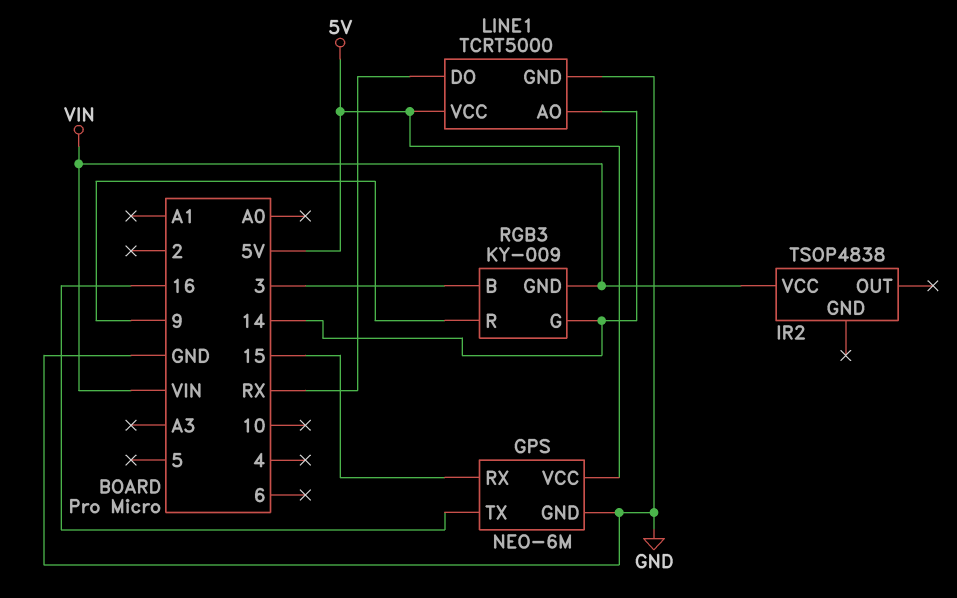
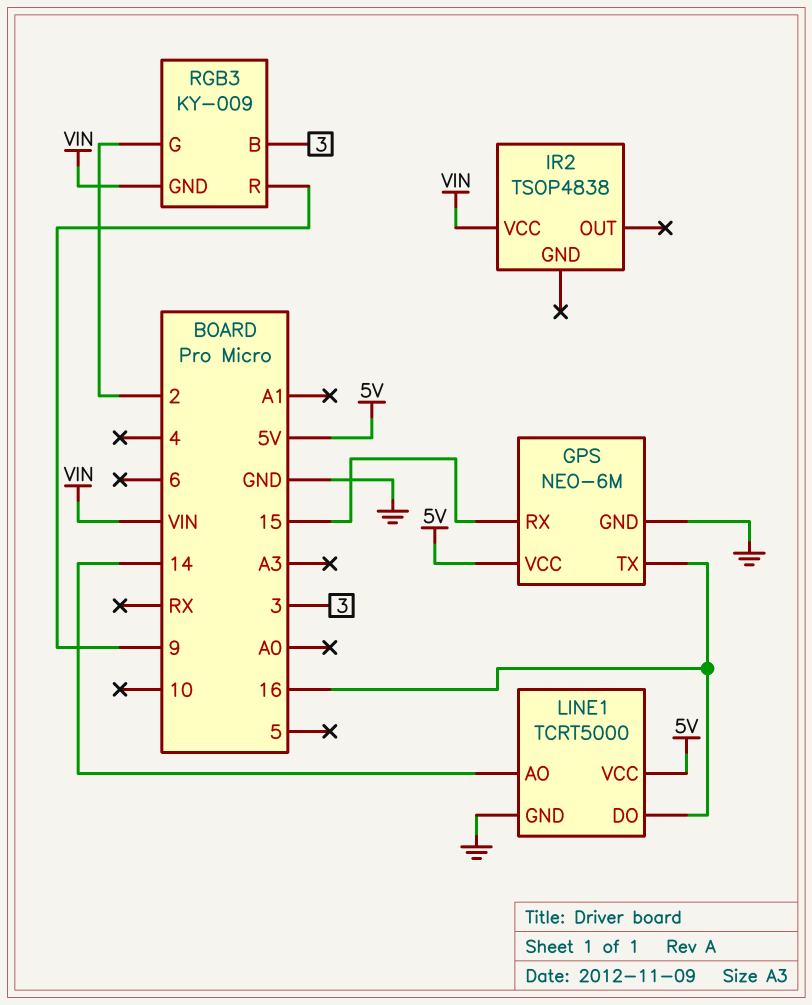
LINE1 pin DO: RX -> 16
RGB3 pin G: 14 -> 2

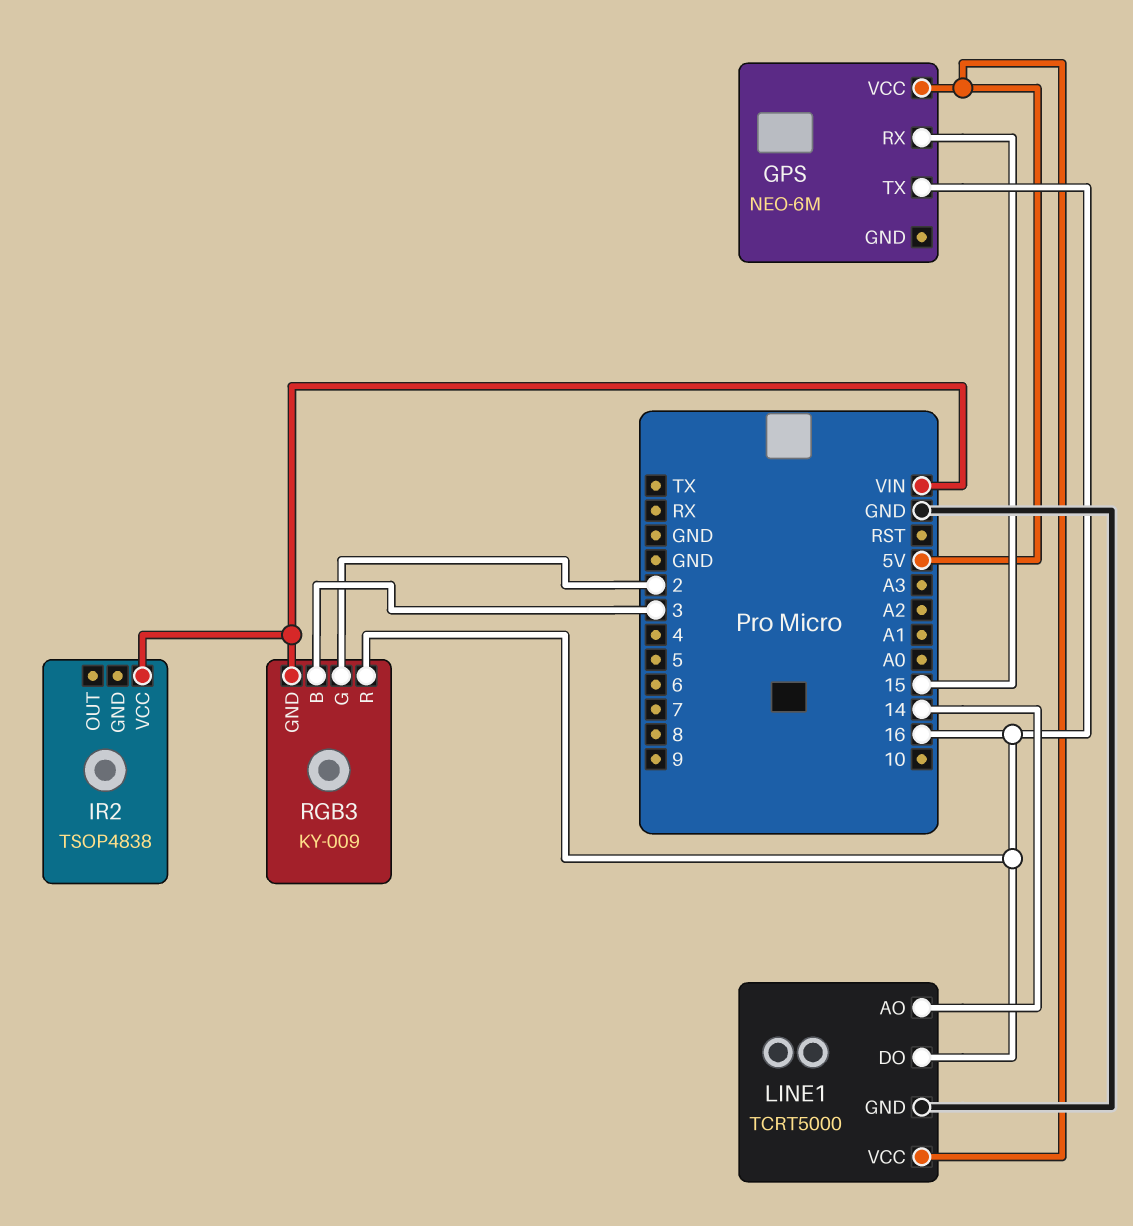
GPS pin GND: GND -> none
RGB3 pin R: 9 -> 16

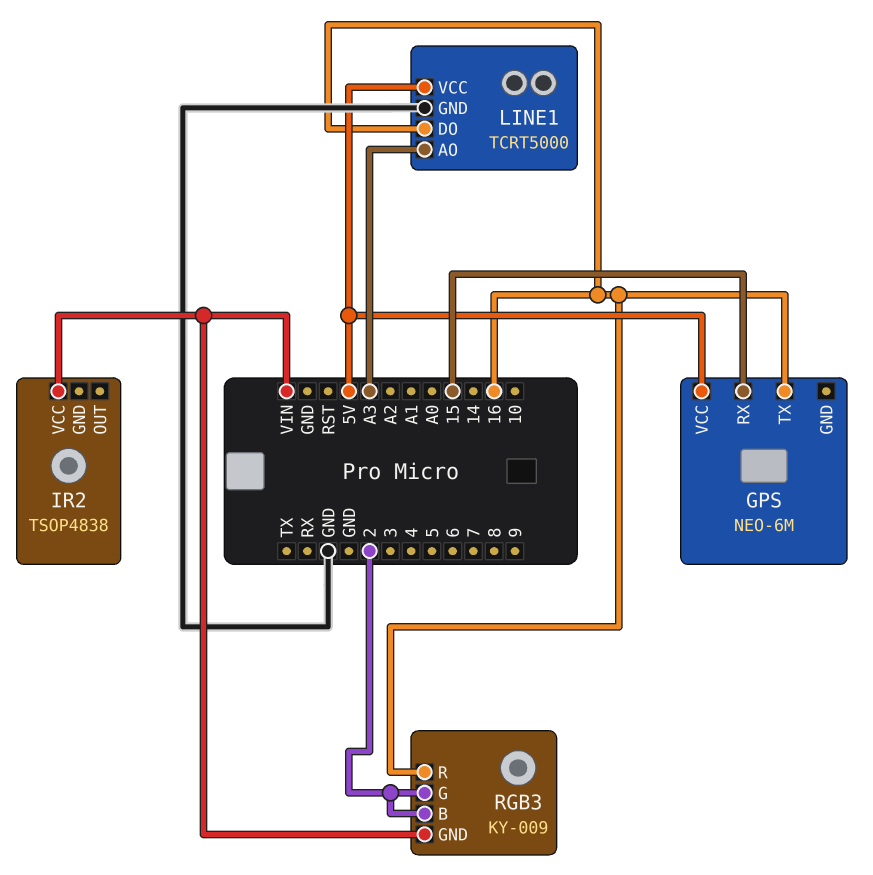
LINE1 pin AO: 14 -> A3
RGB3 pin B: 3 -> 2

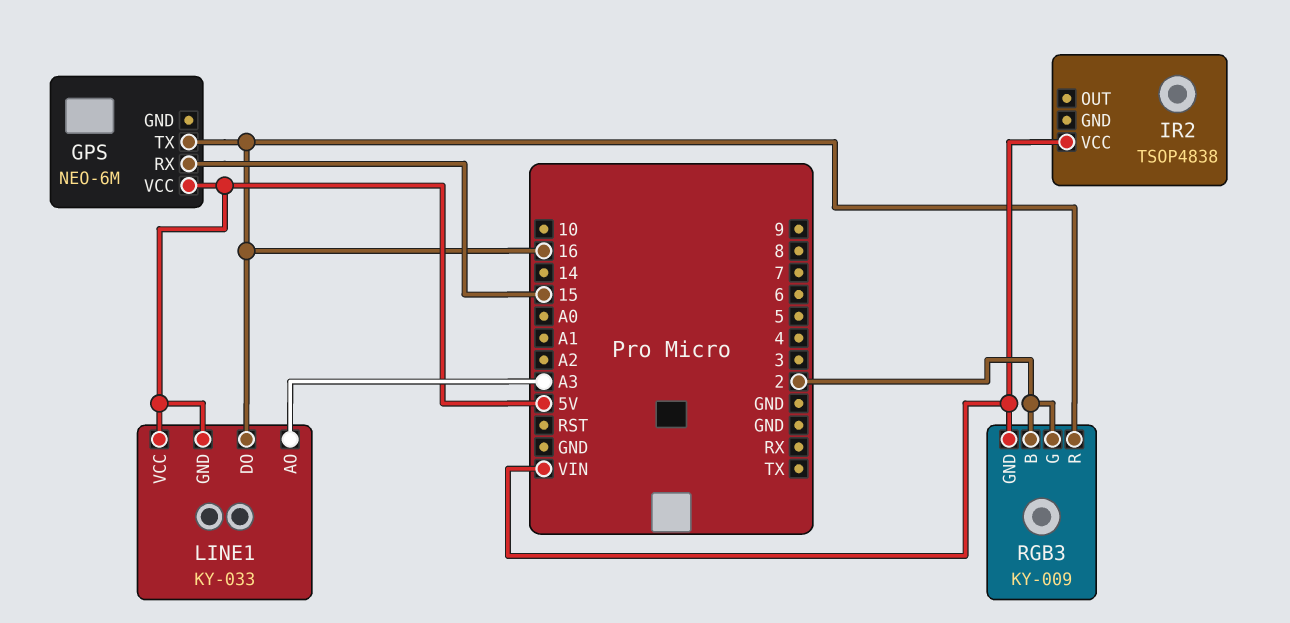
LINE1: TCRT5000 -> KY-033
LINE1 pin GND: GND -> 5V

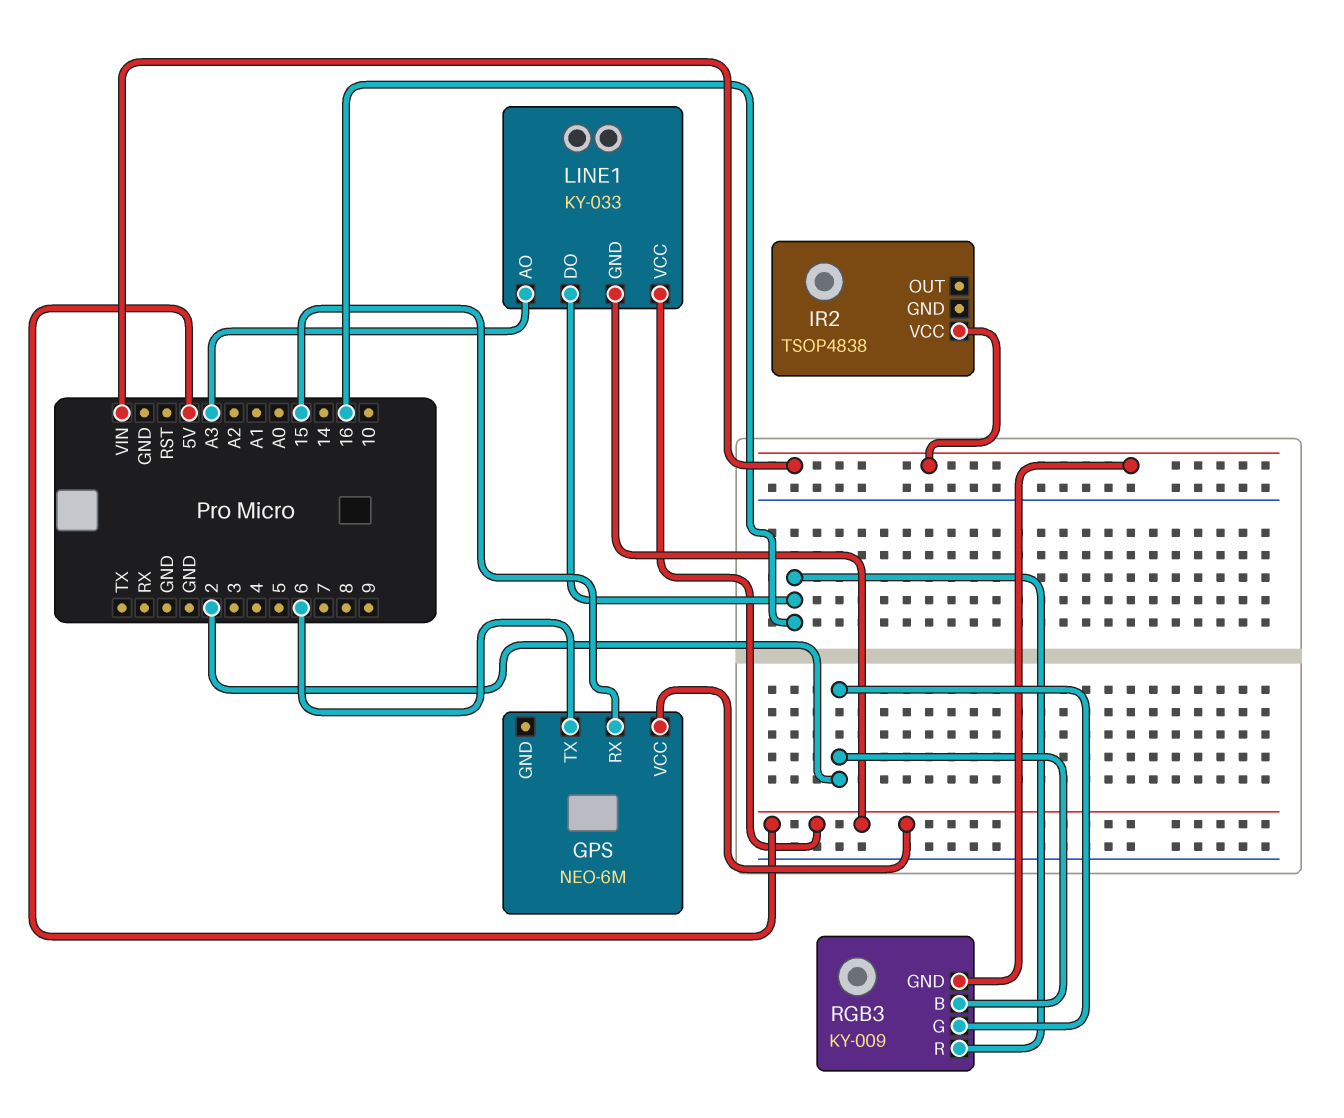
GPS pin TX: 16 -> 6

